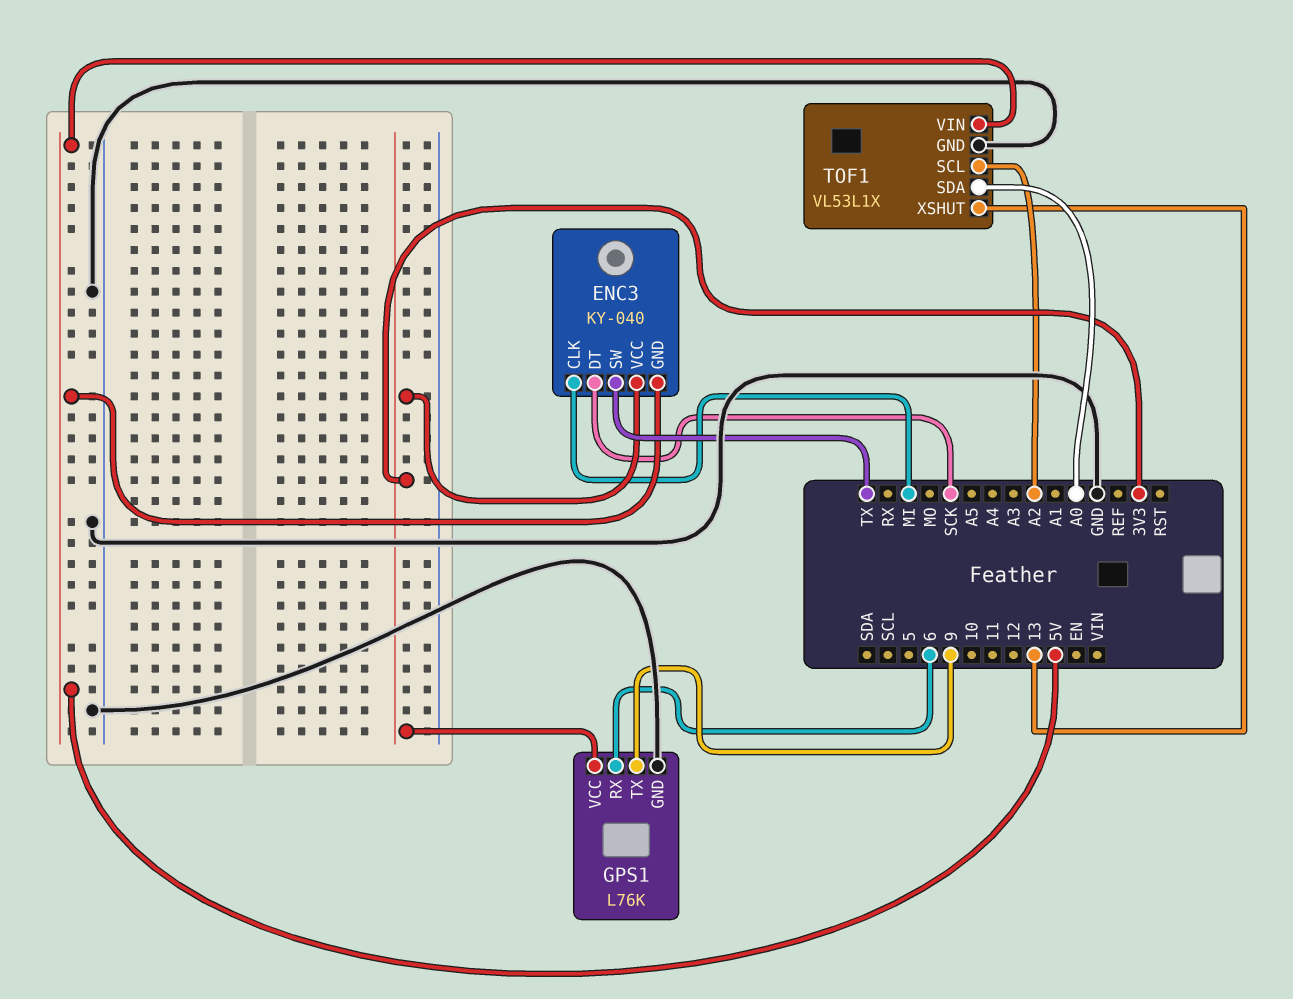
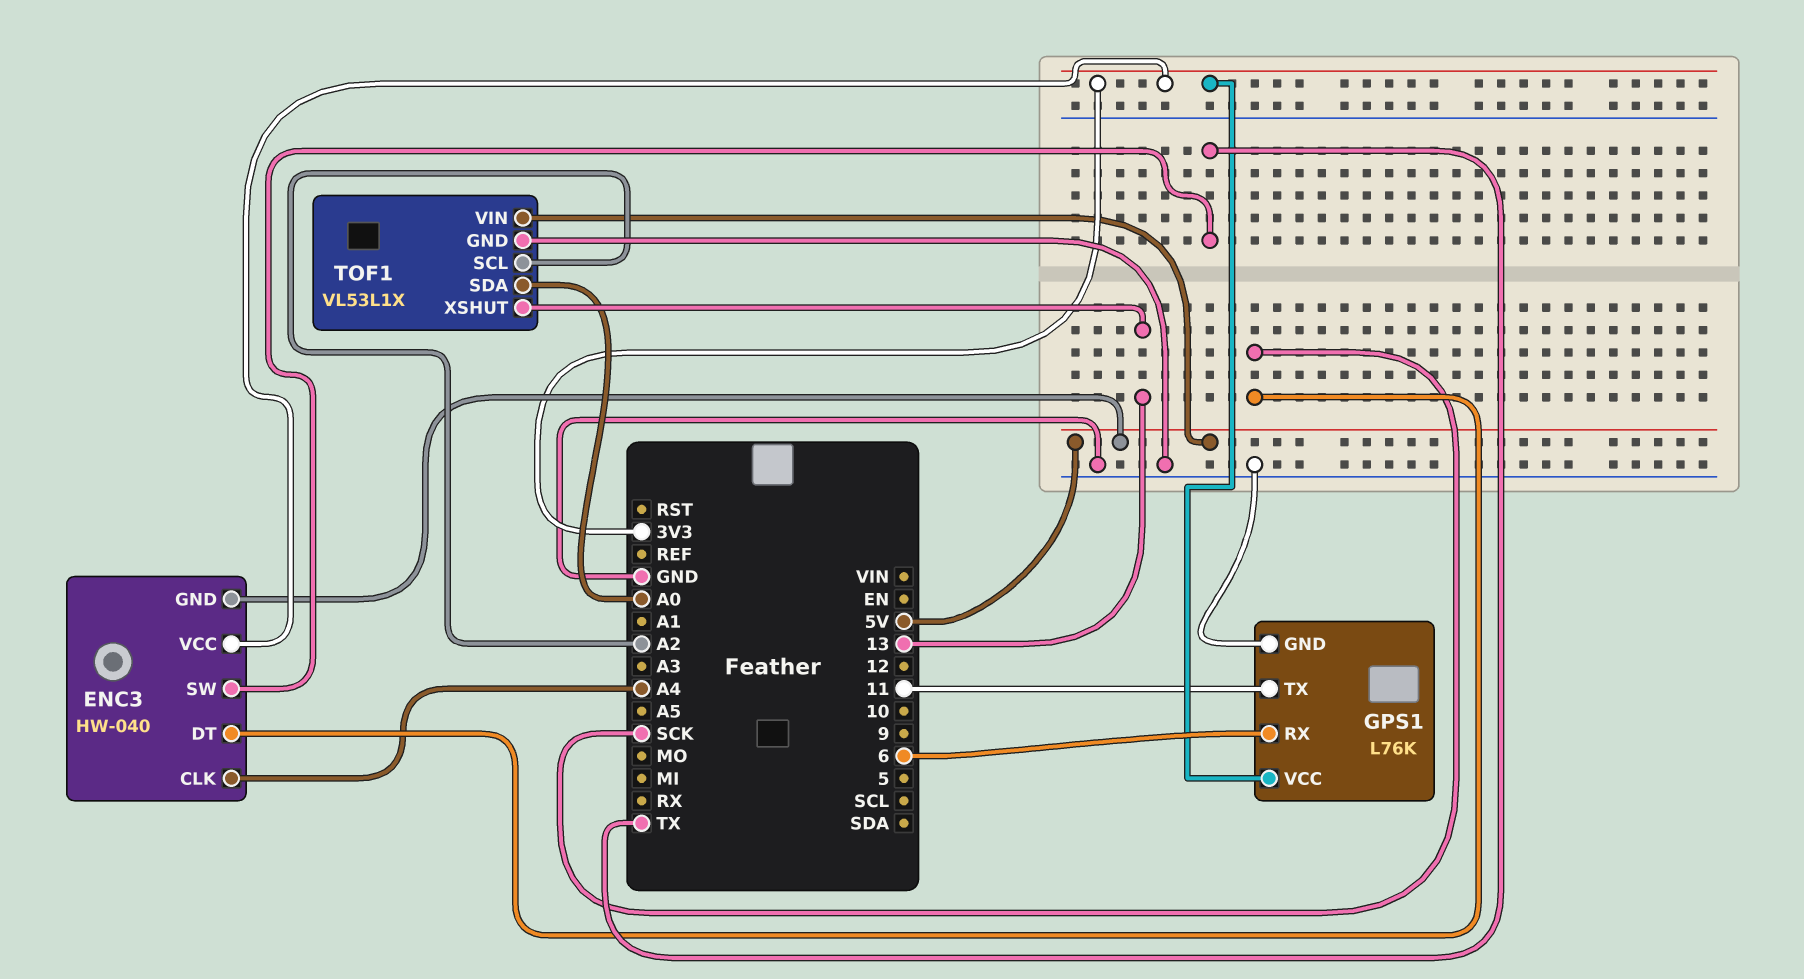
ENC3: KY-040 -> HW-040
ENC3 pin CLK: MI -> A4
GPS1 pin TX: 9 -> 11

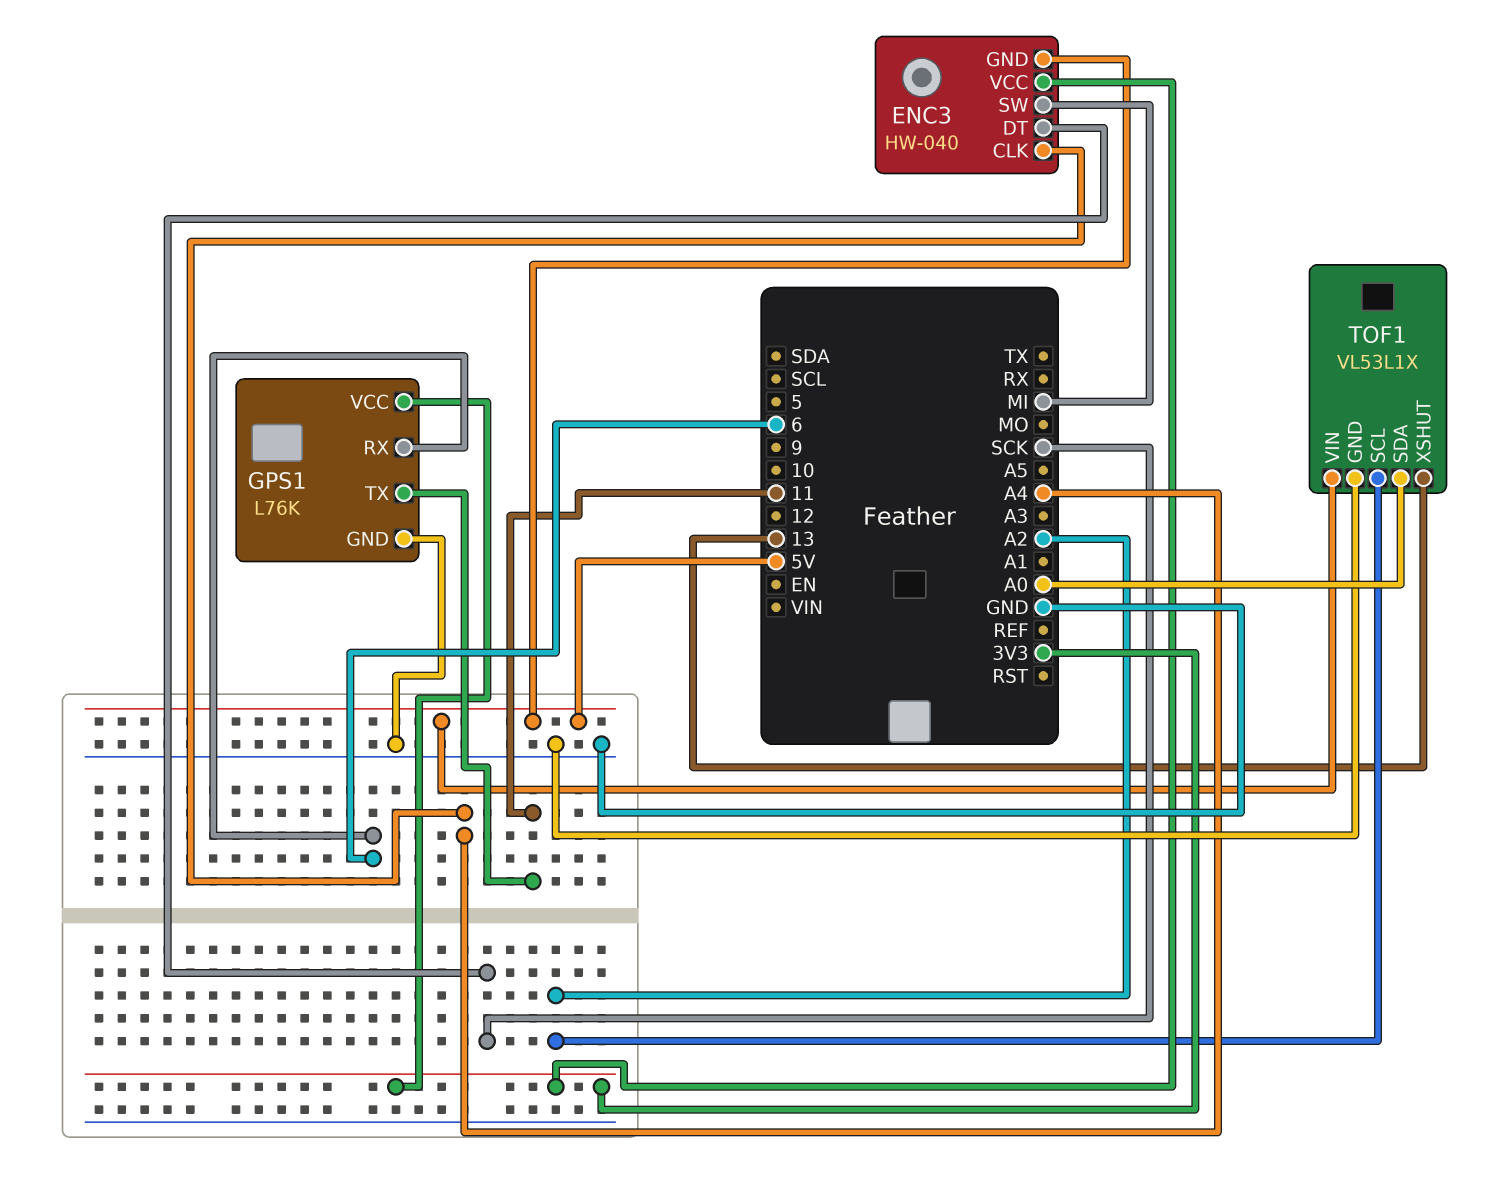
ENC3 pin SW: TX -> MI

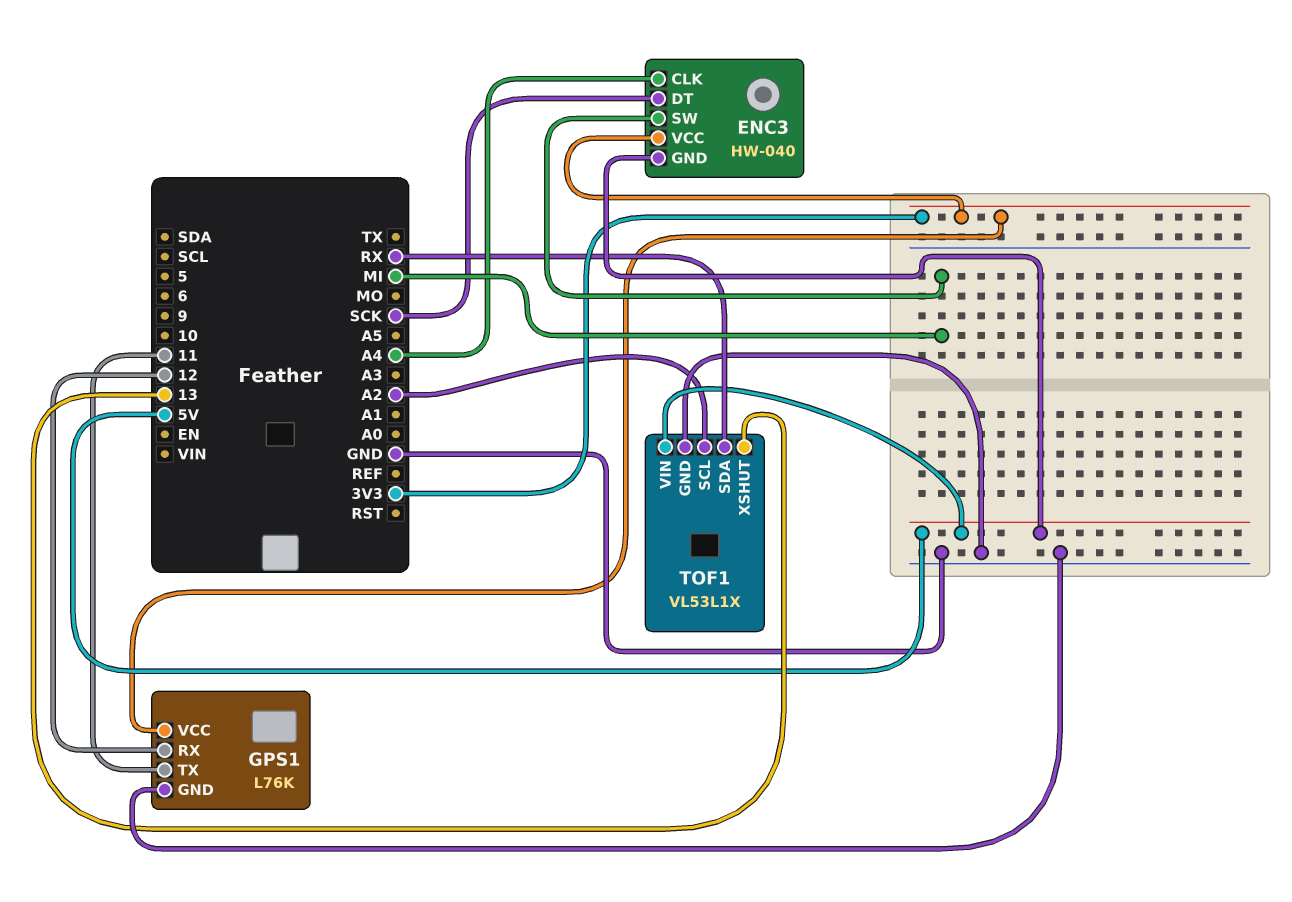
GPS1 pin RX: 6 -> 12
TOF1 pin SDA: A0 -> RX

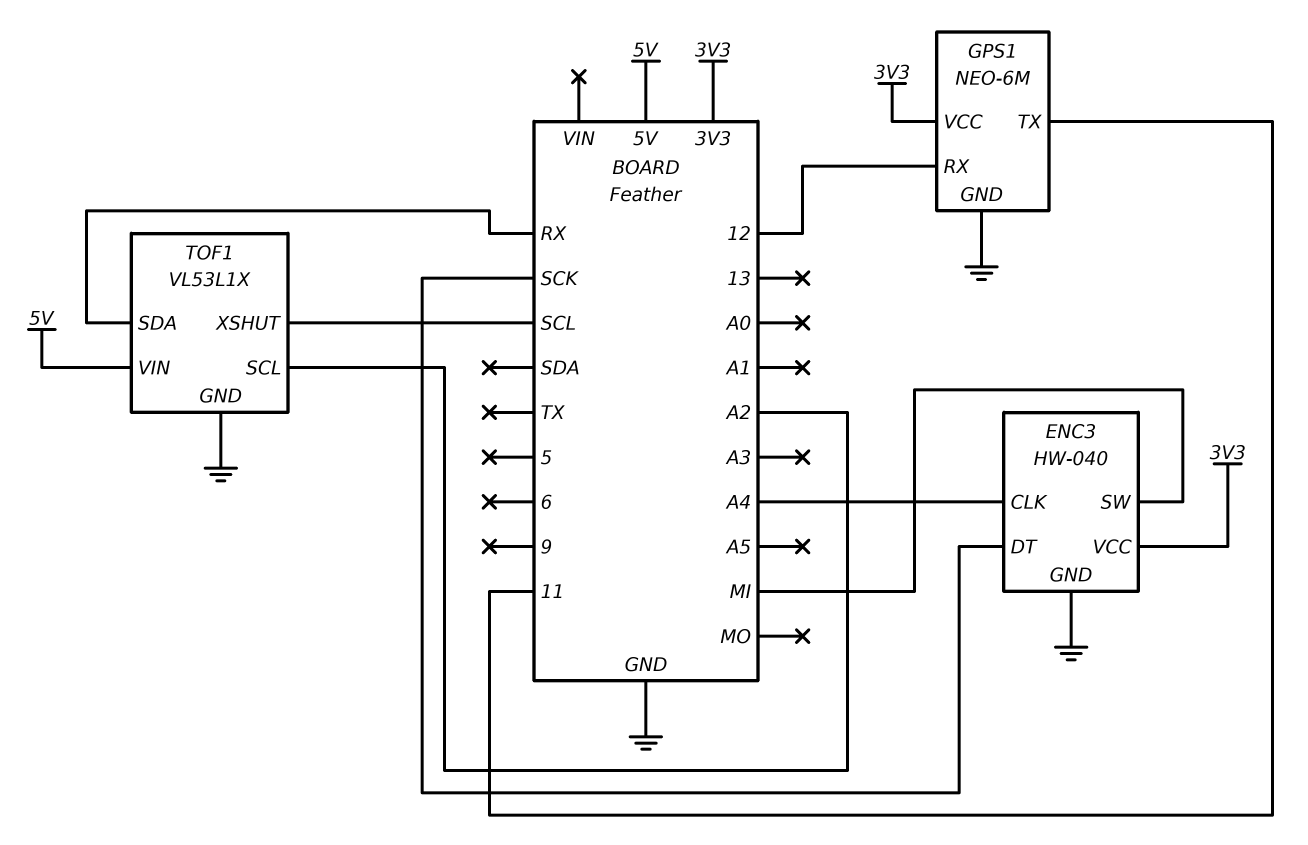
ENC3 pin GND: 5V -> GND
GPS1: L76K -> NEO-6M
TOF1 pin XSHUT: 13 -> SCL

